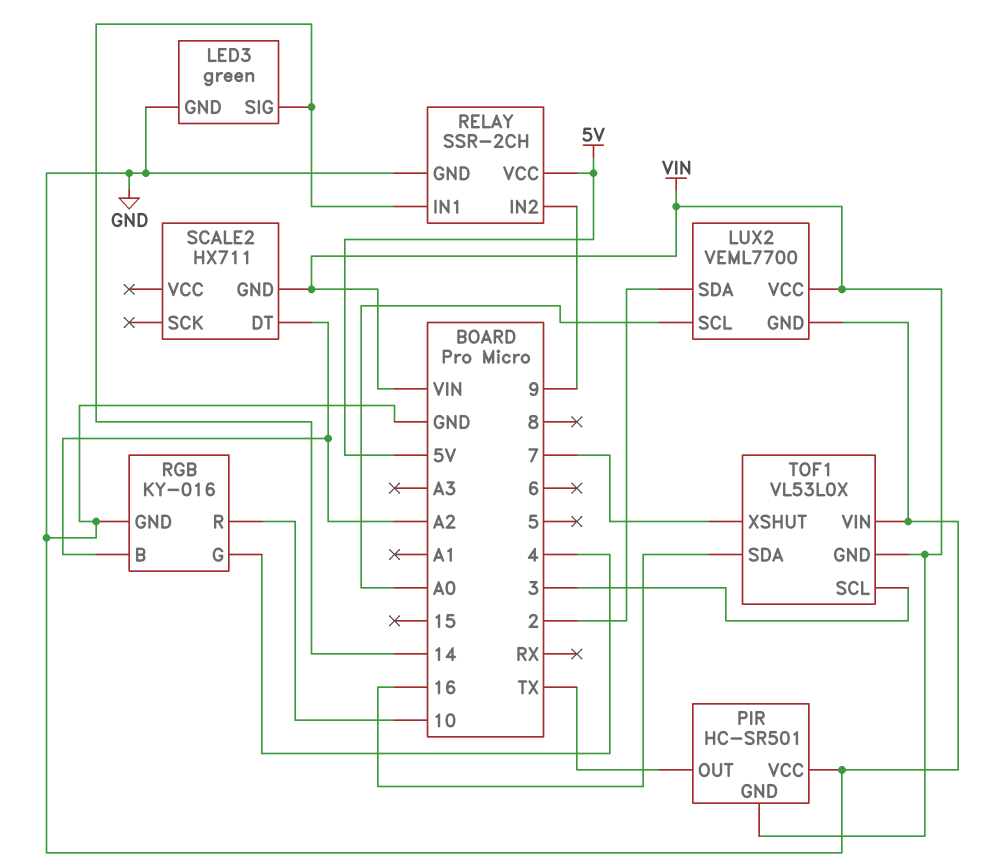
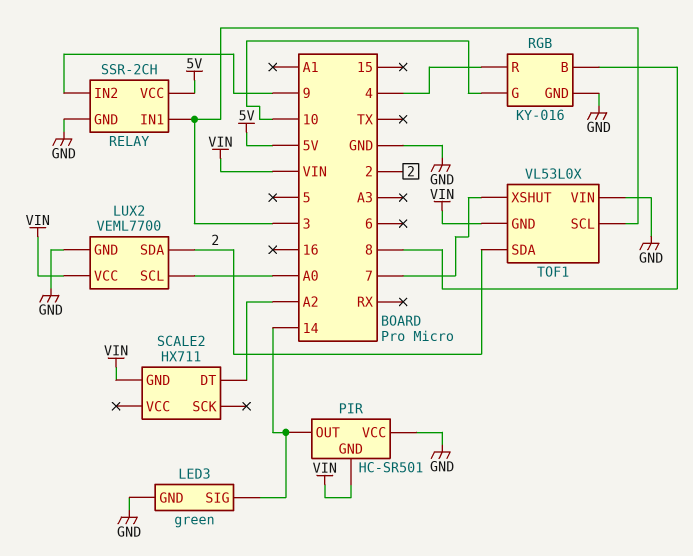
PIR pin OUT: TX -> 14
RELAY pin IN1: 14 -> 3
RGB pin B: A2 -> 8
RGB pin G: 4 -> 10
RGB pin R: 10 -> 4
TOF1 pin SDA: 16 -> 2

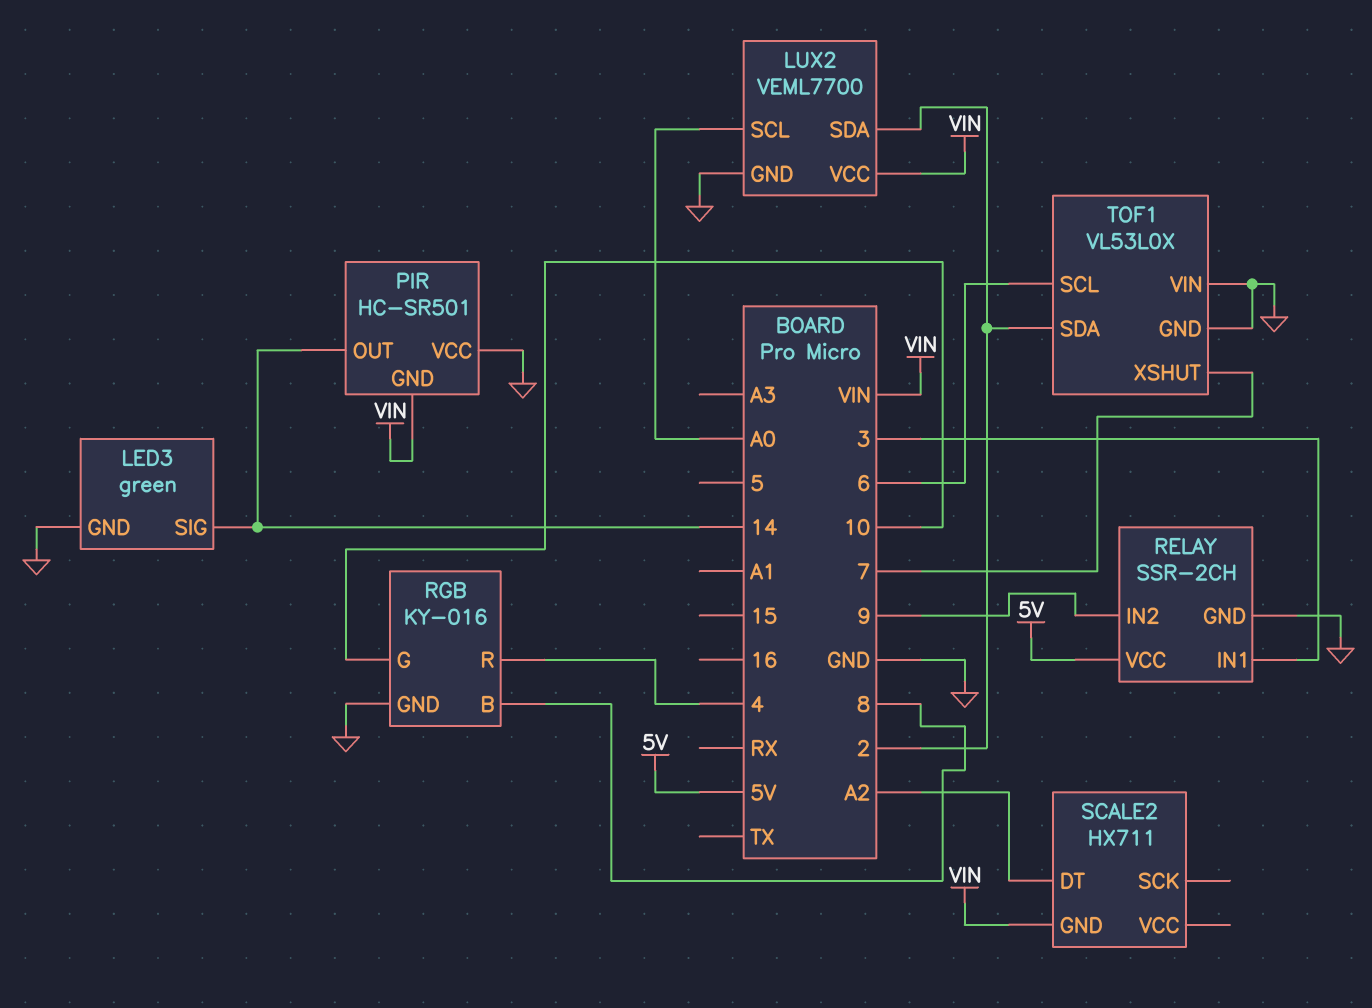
TOF1 pin GND: VIN -> GND
TOF1 pin SCL: 3 -> 6

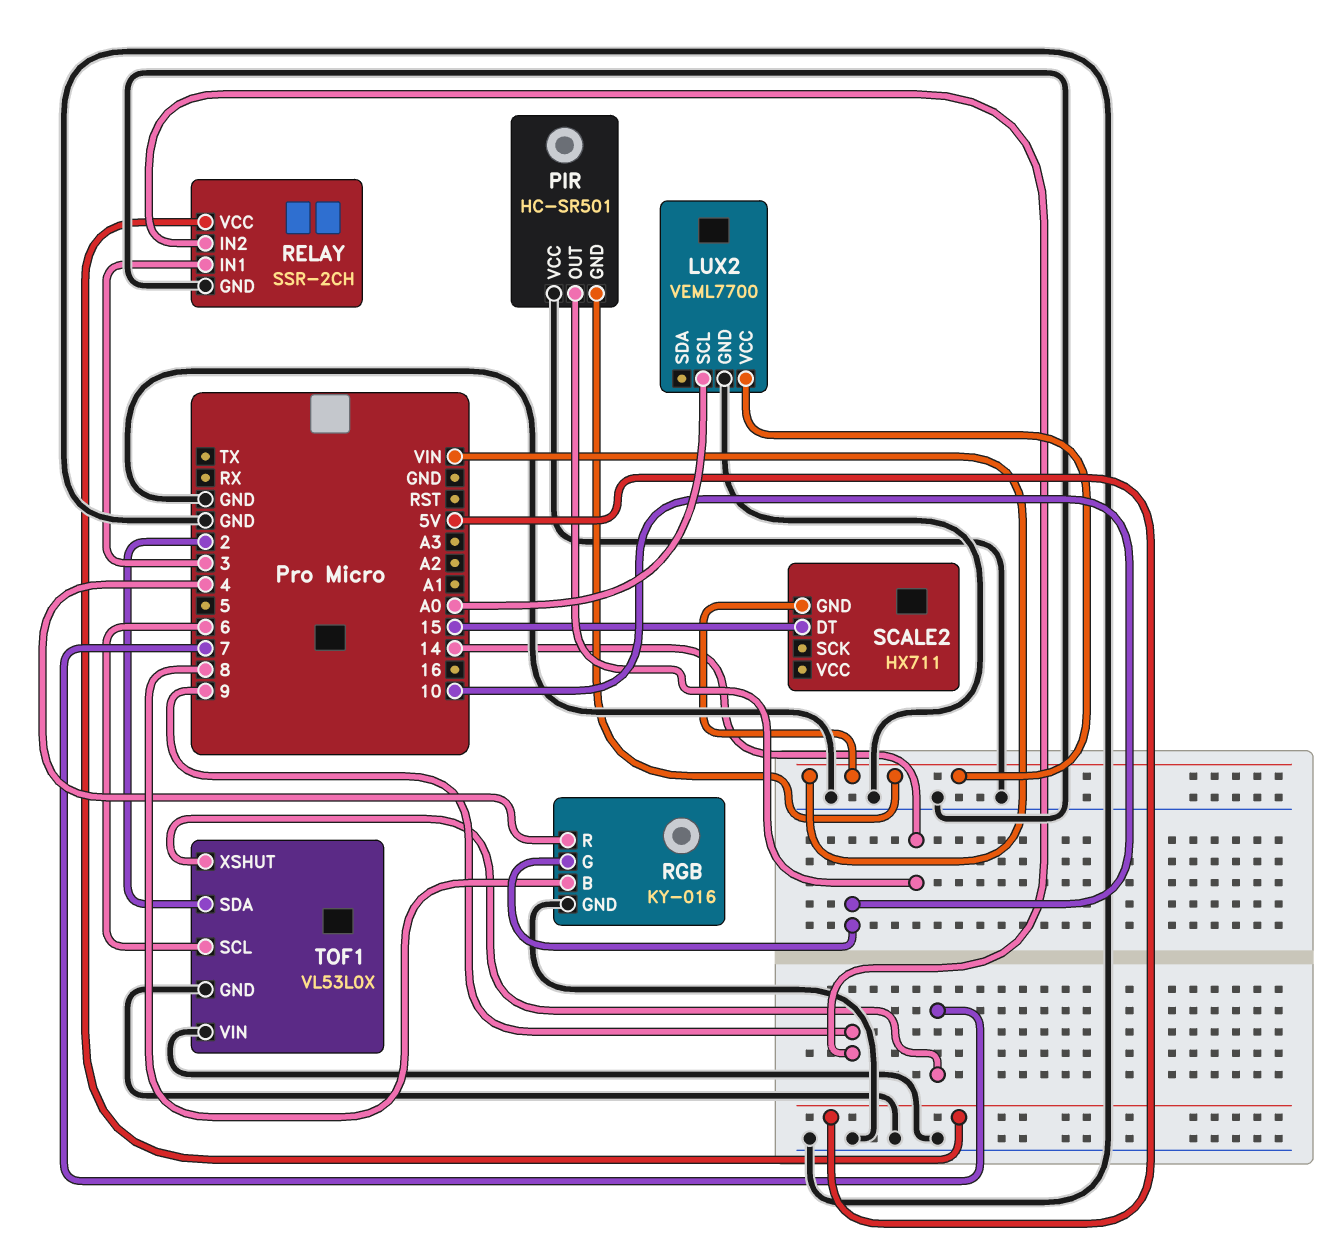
LED3: green -> none
LED3 pin GND: GND -> none
LED3 pin SIG: 14 -> none
LUX2 pin SDA: 2 -> none
SCALE2 pin DT: A2 -> 15

